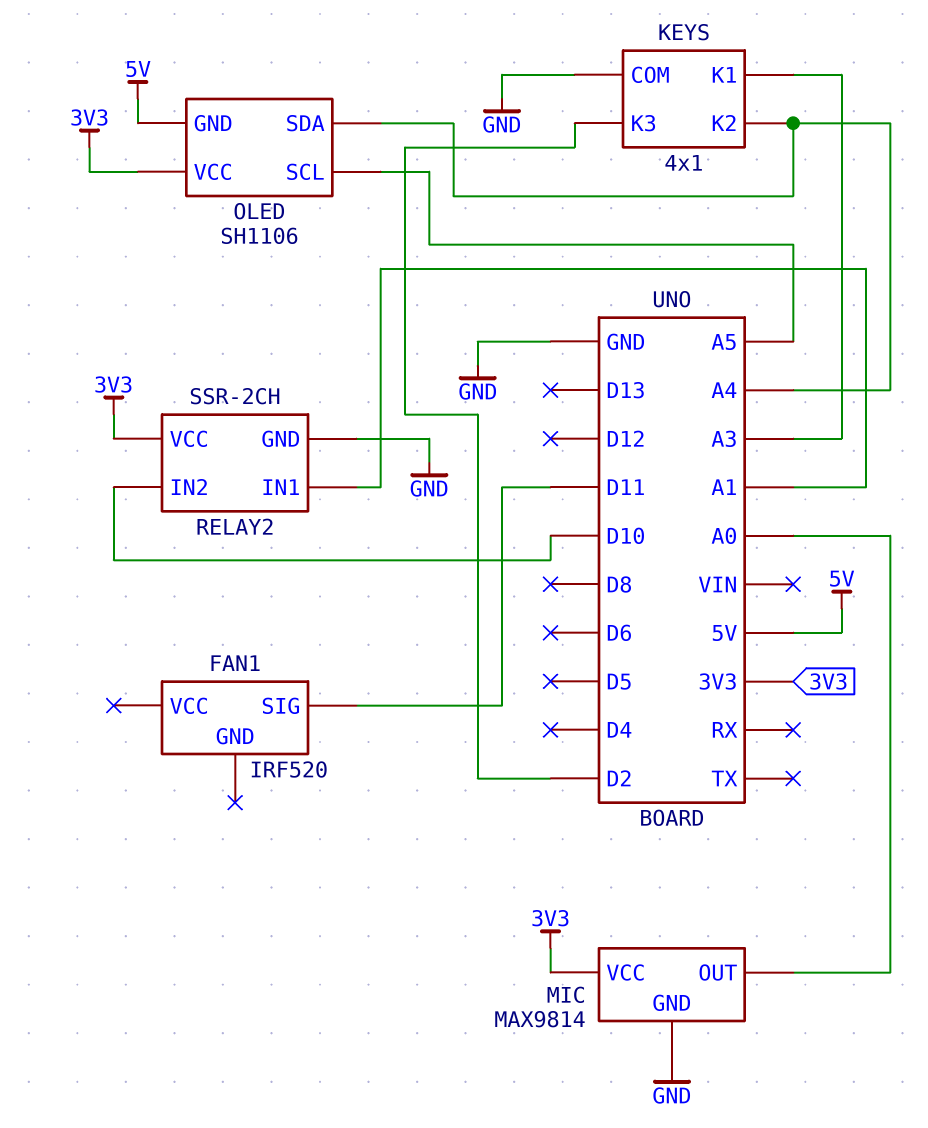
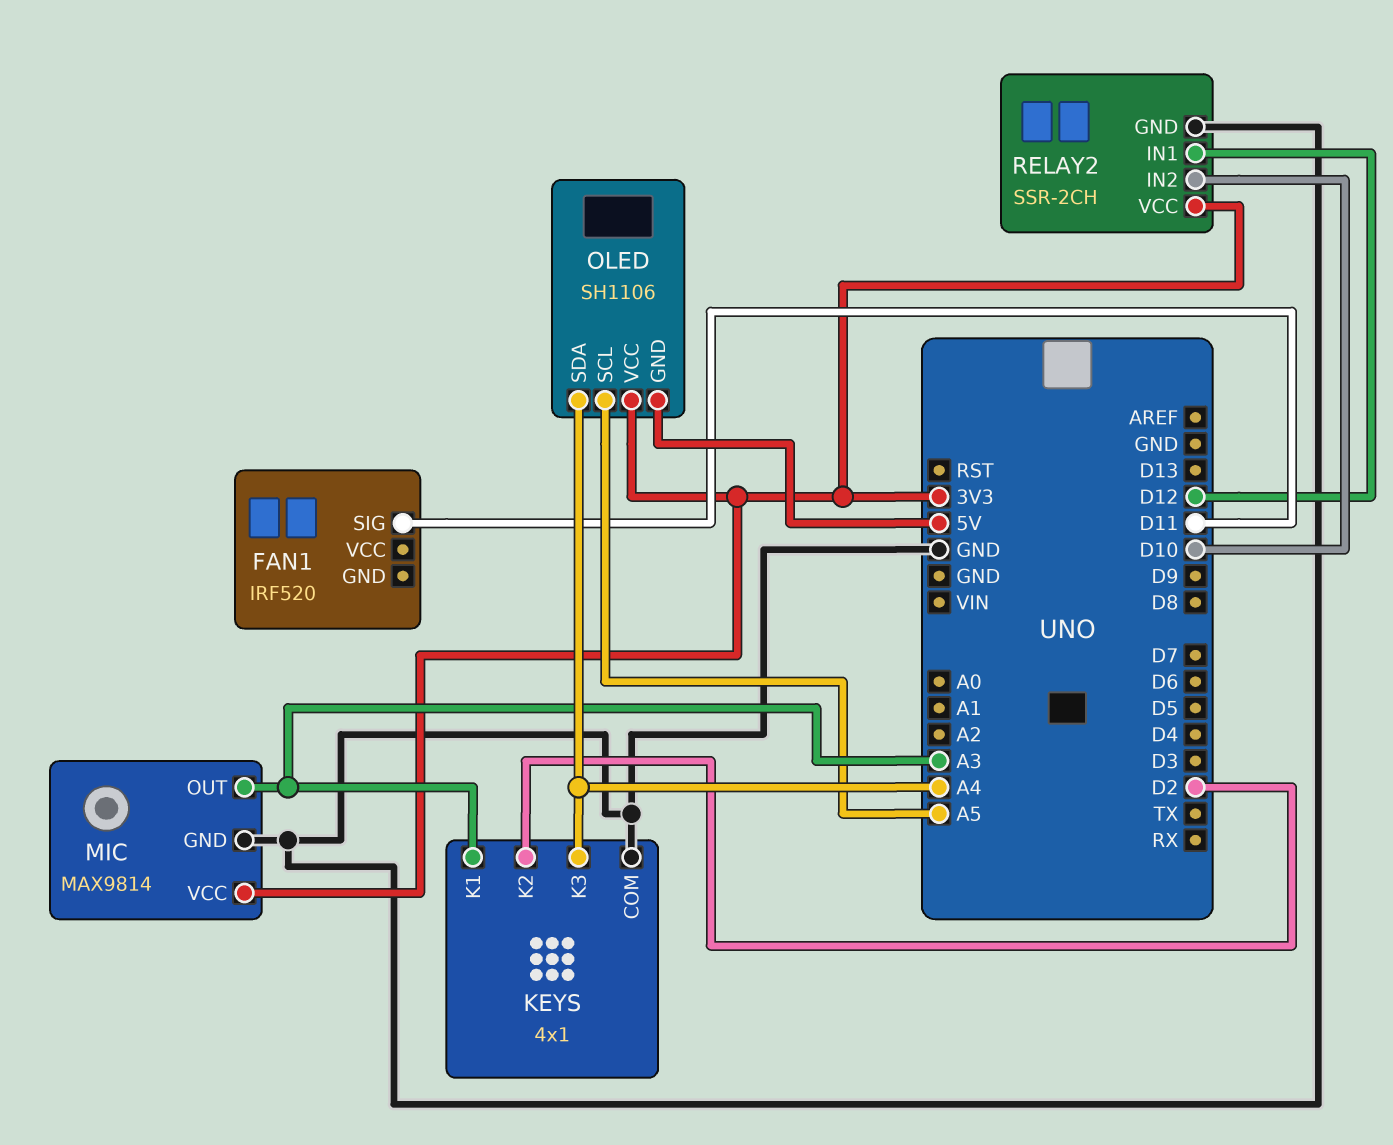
KEYS pin K2: A4 -> D2
KEYS pin K3: D2 -> A4
MIC pin OUT: A0 -> A3
RELAY2 pin IN1: A1 -> D12

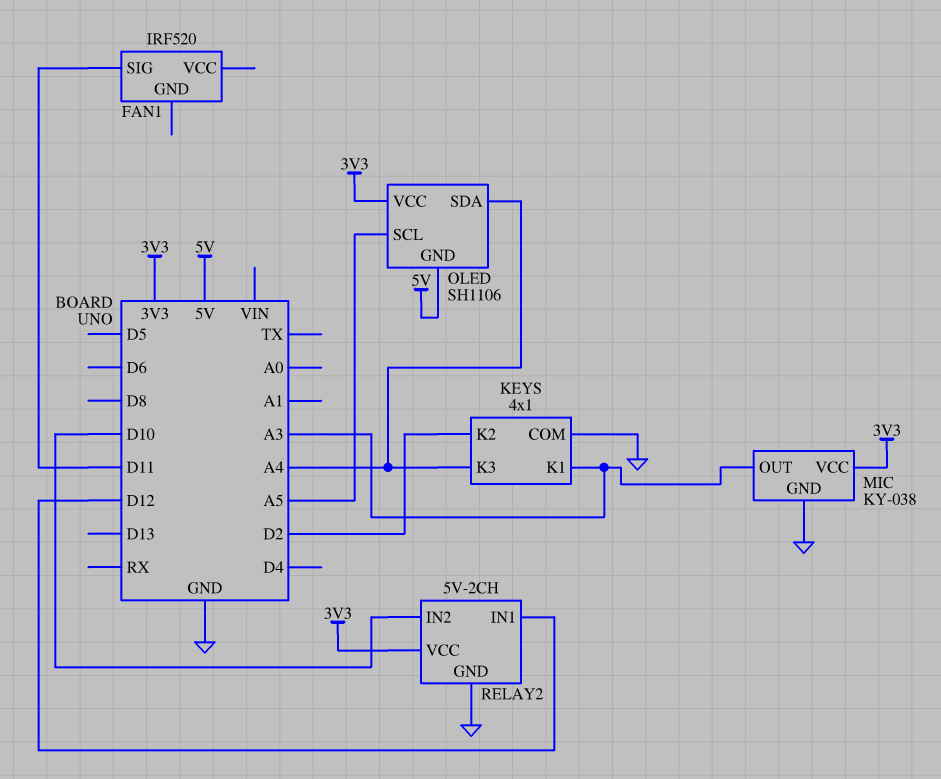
MIC: MAX9814 -> KY-038
RELAY2: SSR-2CH -> 5V-2CH

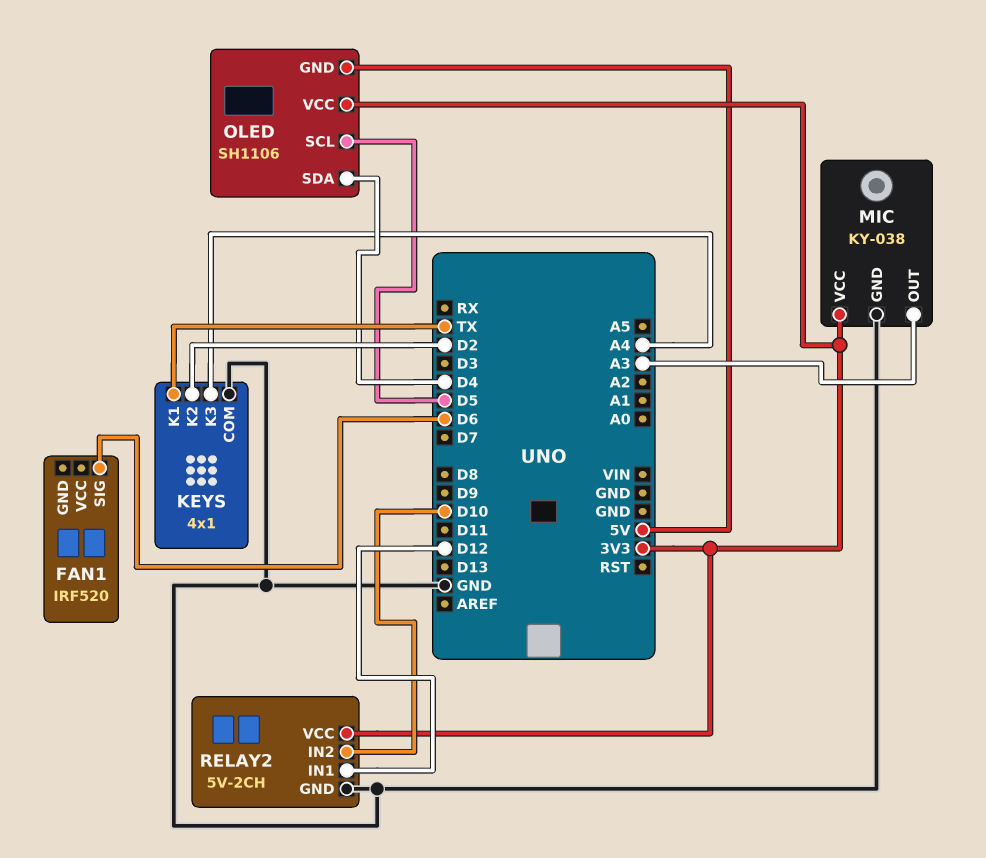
FAN1 pin SIG: D11 -> D6
KEYS pin K1: A3 -> TX
OLED pin SCL: A5 -> D5
OLED pin SDA: A4 -> D4

